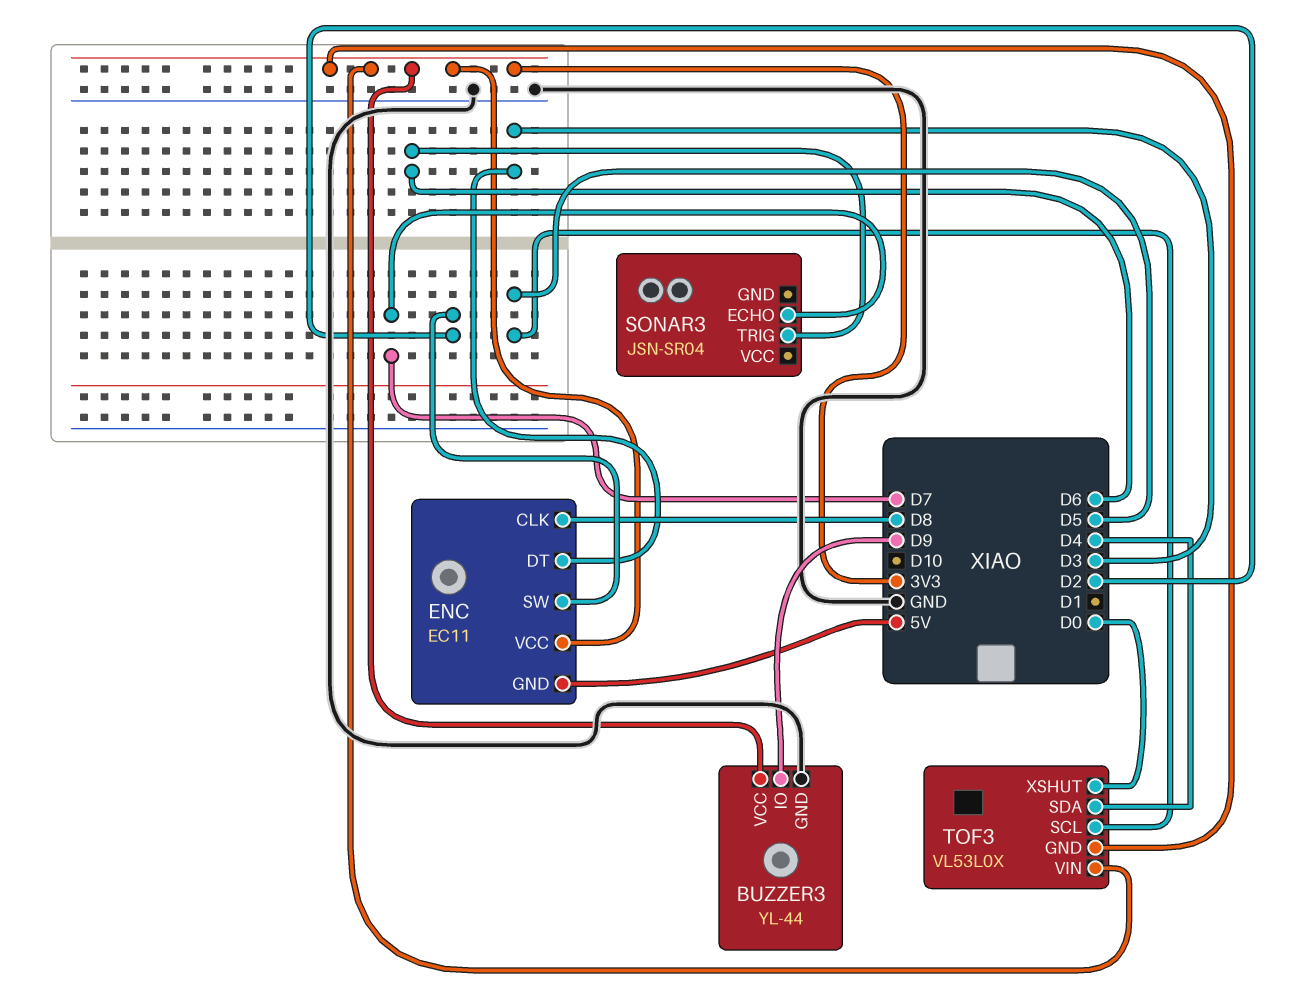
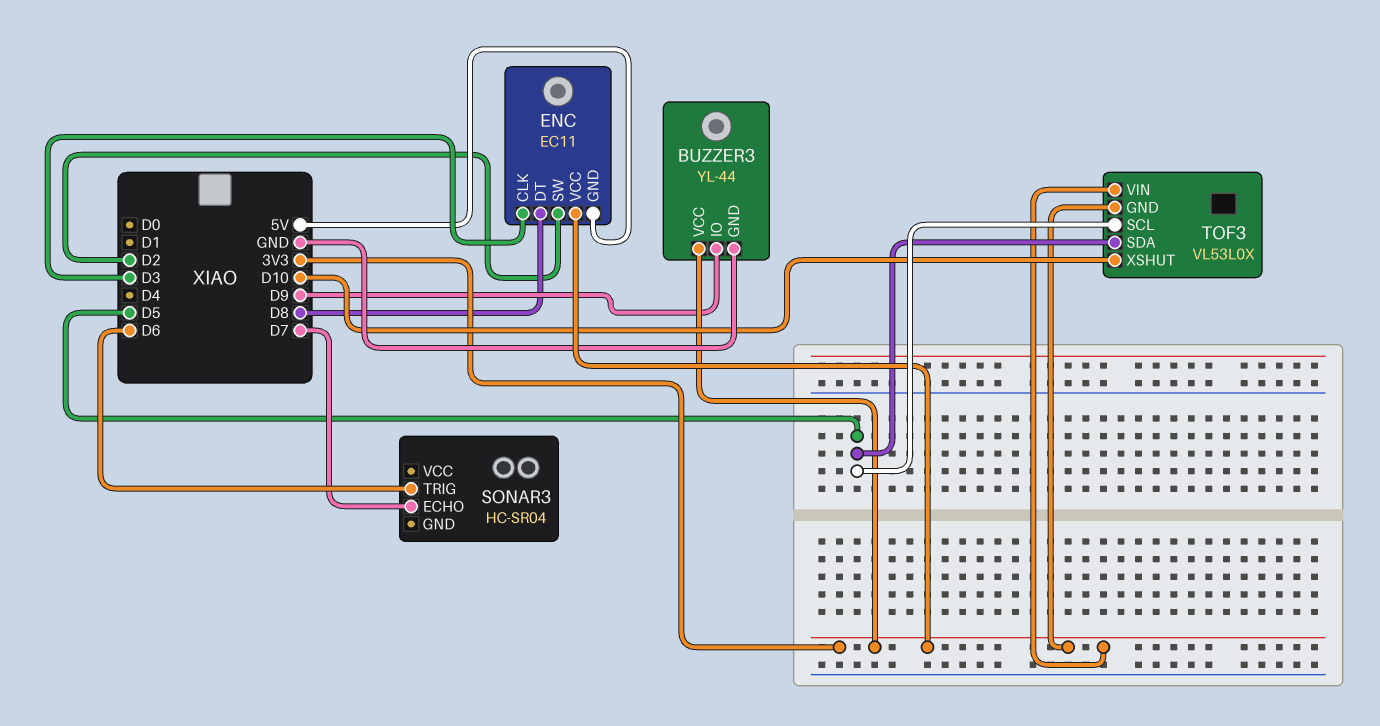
ENC pin CLK: D8 -> D3
ENC pin DT: D3 -> D8
SONAR3: JSN-SR04 -> HC-SR04
TOF3 pin SDA: D4 -> D5
TOF3 pin XSHUT: D0 -> D10

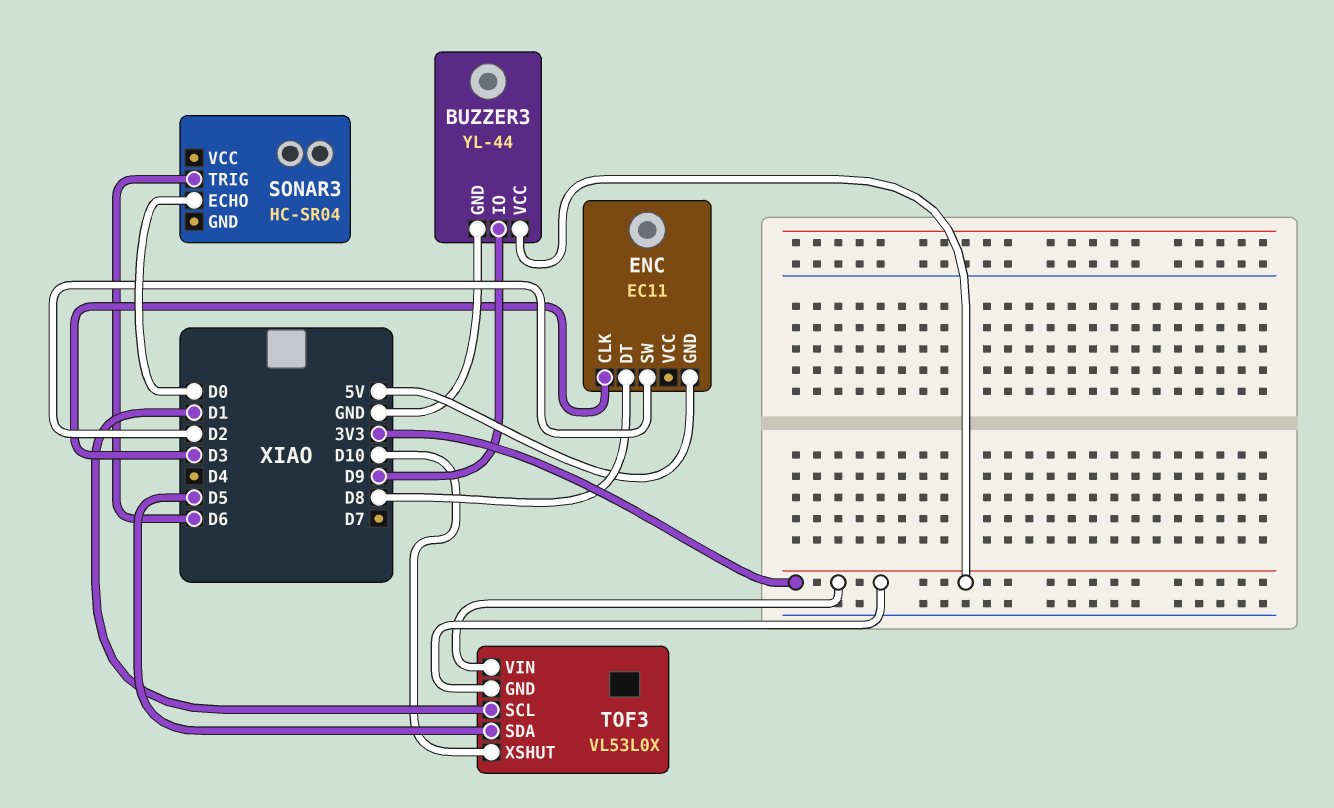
ENC pin VCC: 3V3 -> none
SONAR3 pin ECHO: D7 -> D0
TOF3 pin SCL: D5 -> D1

